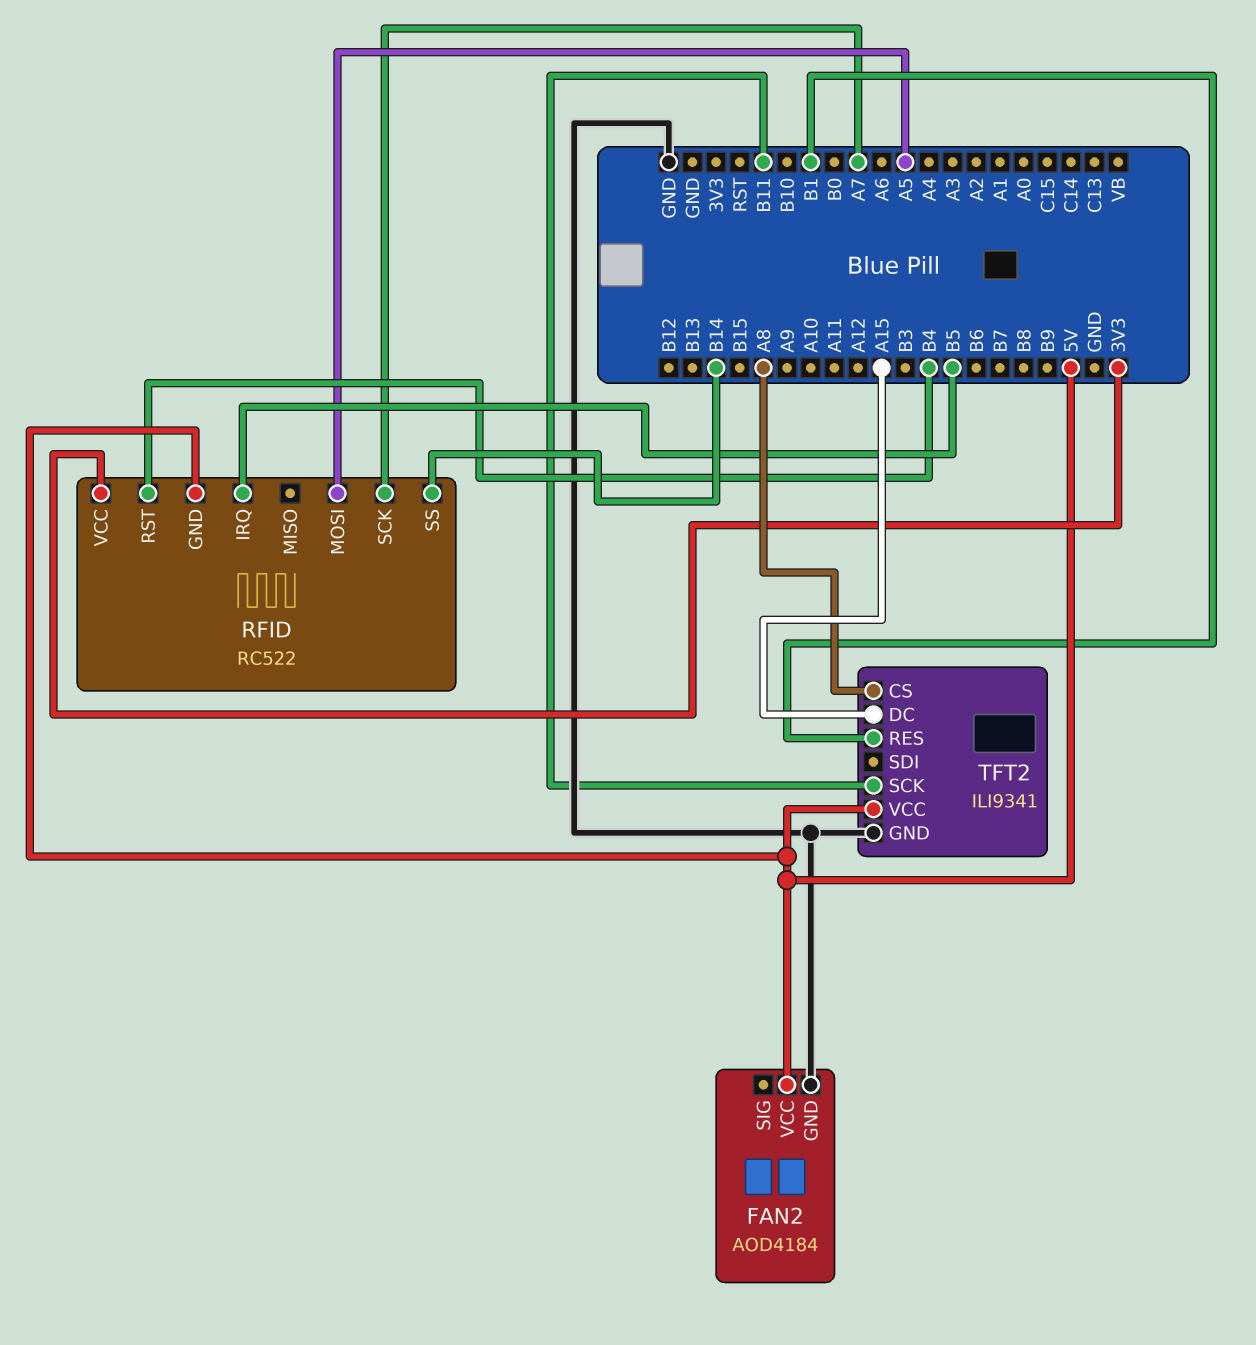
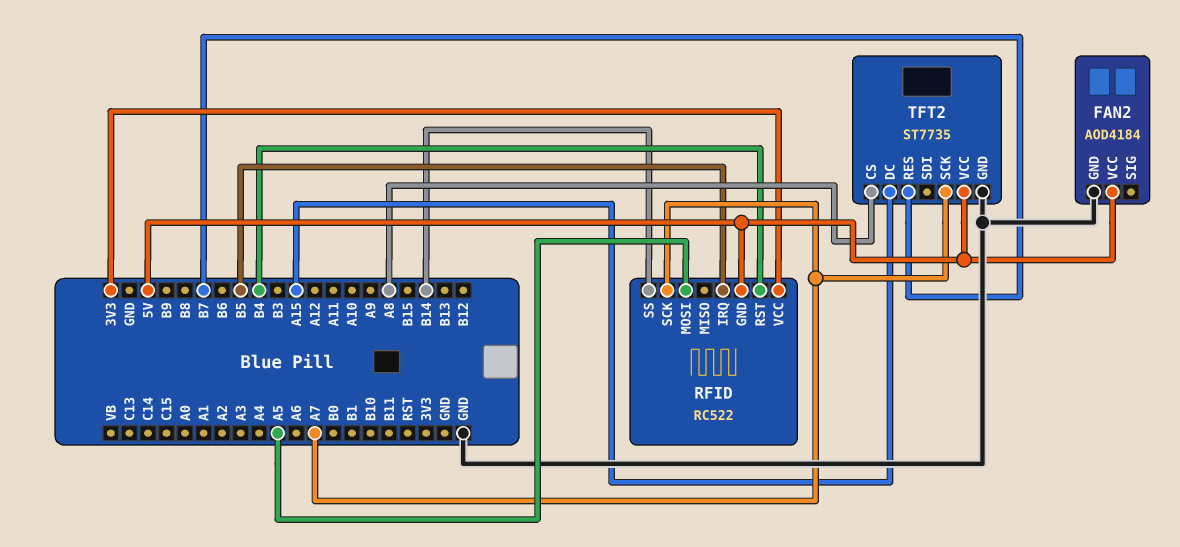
TFT2: ILI9341 -> ST7735
TFT2 pin RES: B1 -> B7
TFT2 pin SCK: B11 -> A7

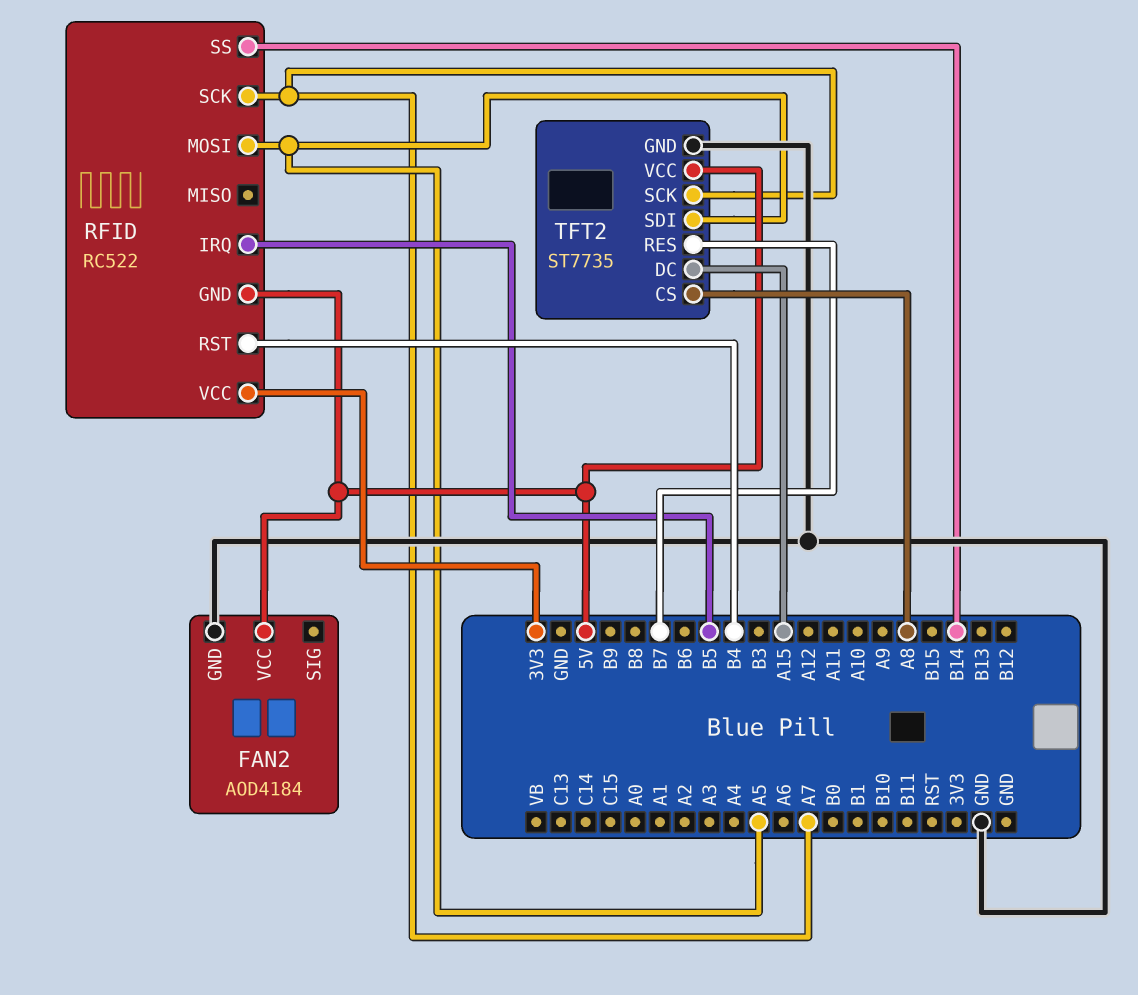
TFT2 pin SDI: none -> A5

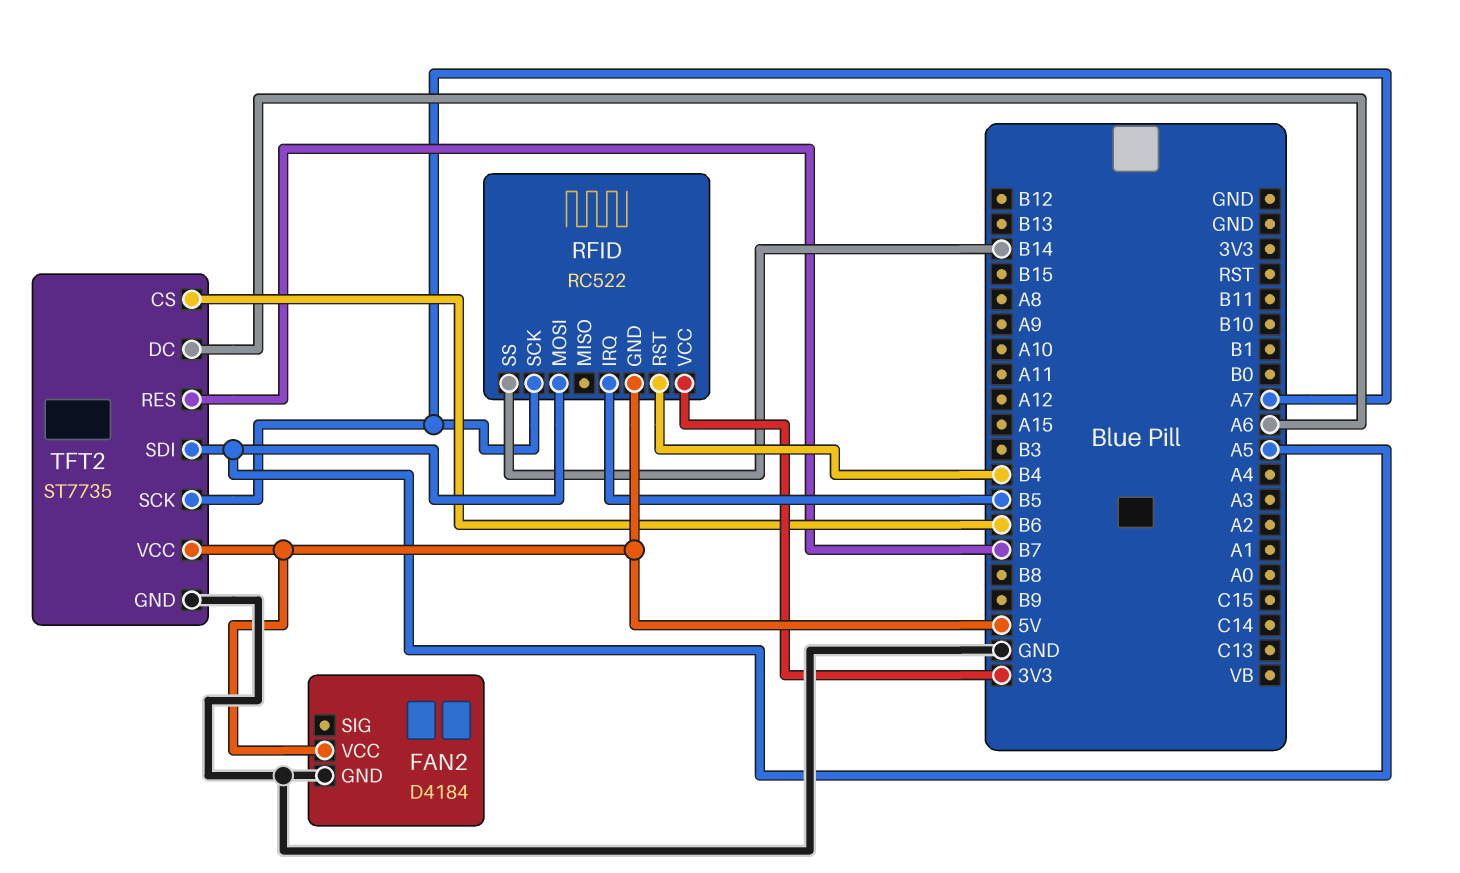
FAN2: AOD4184 -> D4184
TFT2 pin CS: A8 -> B6
TFT2 pin DC: A15 -> A6

